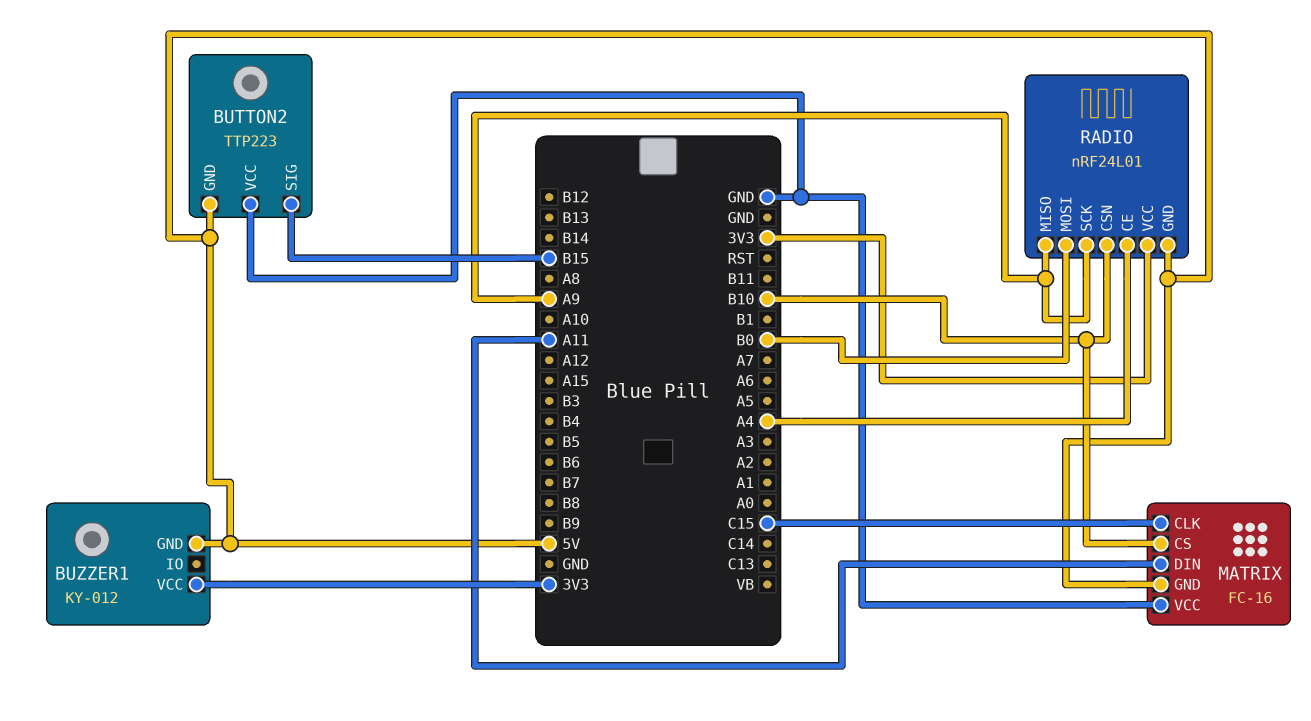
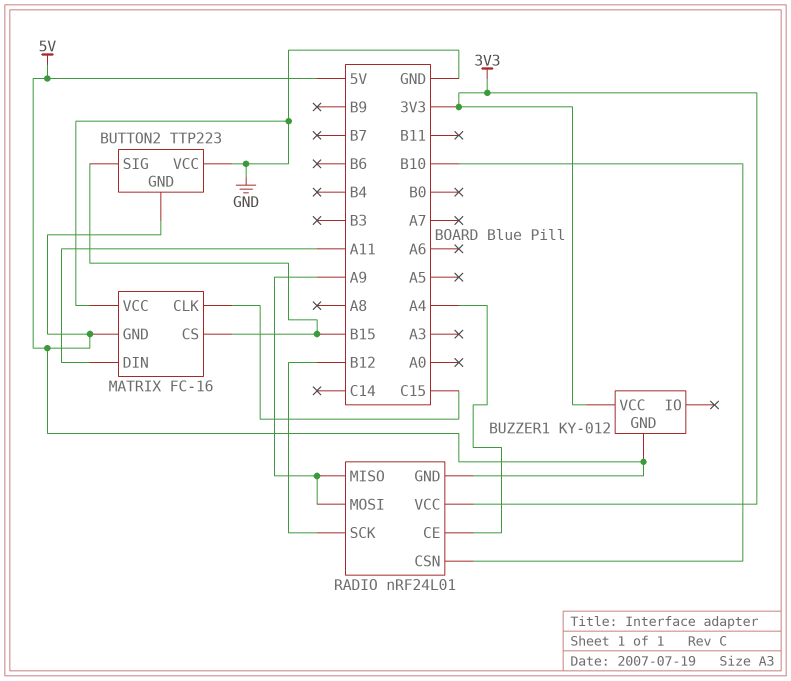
MATRIX pin CS: B10 -> B15
RADIO pin MOSI: B0 -> A9
RADIO pin SCK: A9 -> B12

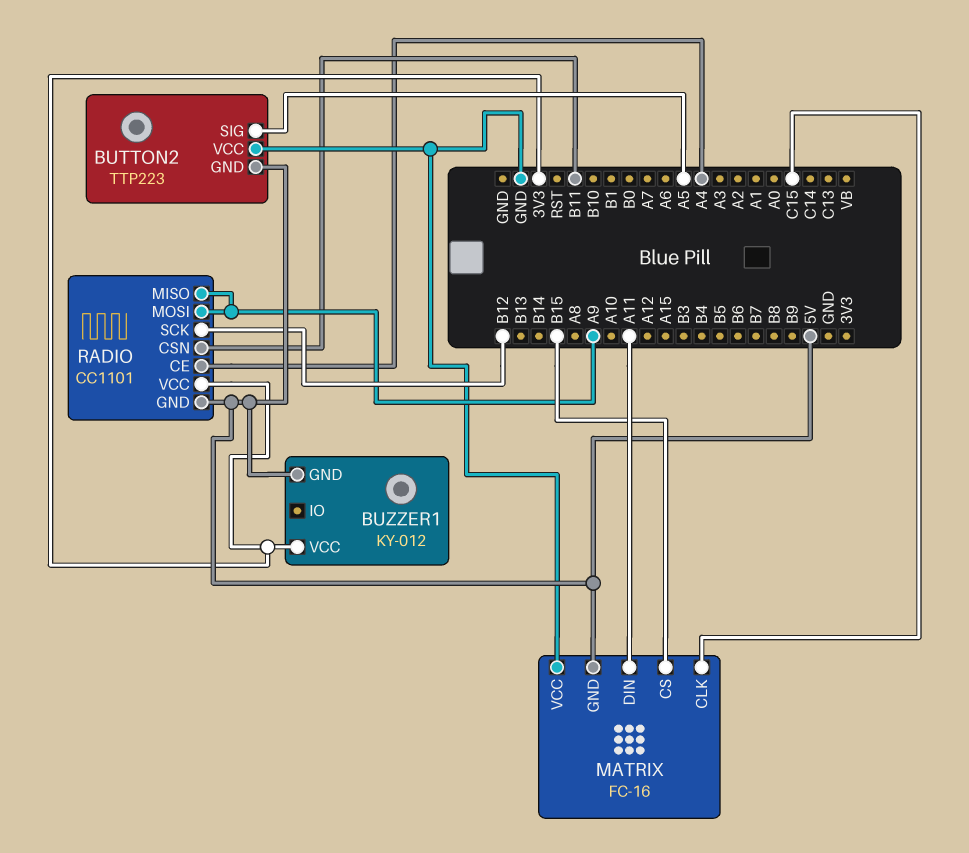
BUTTON2 pin SIG: B15 -> A5
RADIO: nRF24L01 -> CC1101
RADIO pin CSN: B10 -> B11

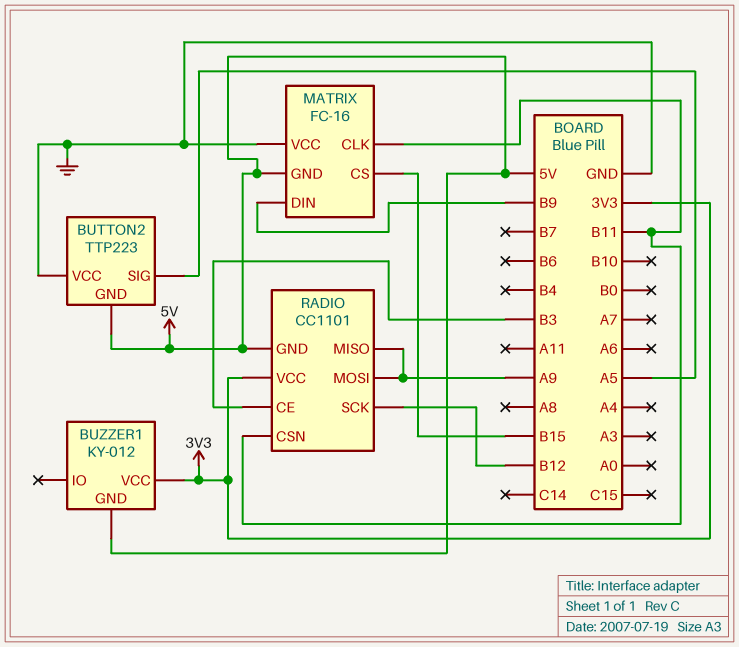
MATRIX pin CLK: C15 -> B11
MATRIX pin DIN: A11 -> B9
RADIO pin CE: A4 -> B3

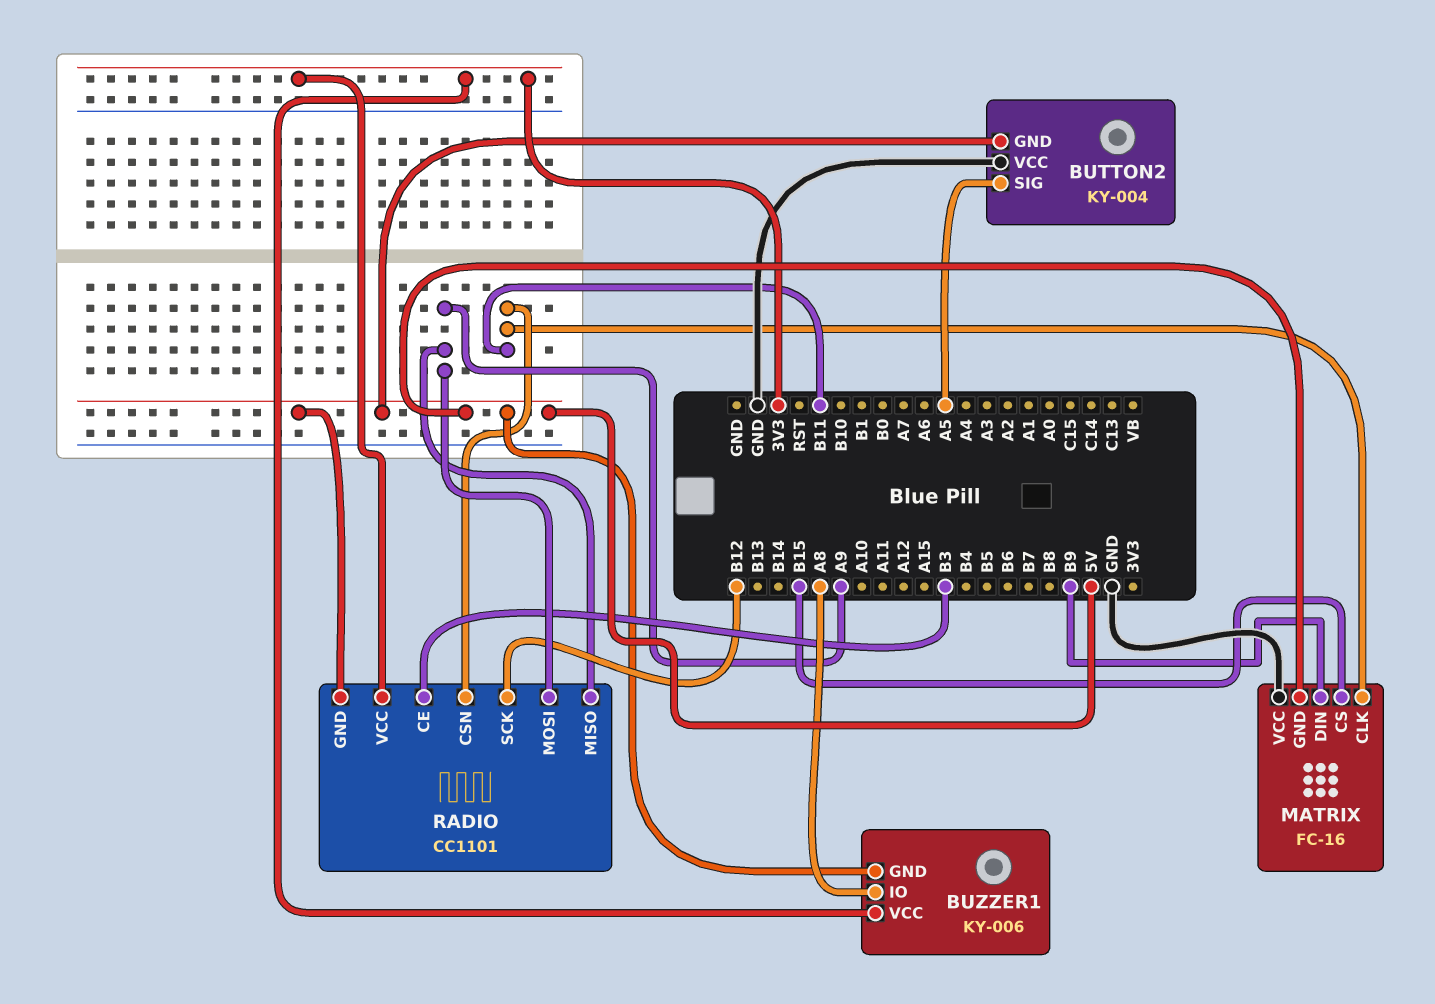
BUTTON2: TTP223 -> KY-004
BUZZER1: KY-012 -> KY-006
BUZZER1 pin IO: none -> A8

